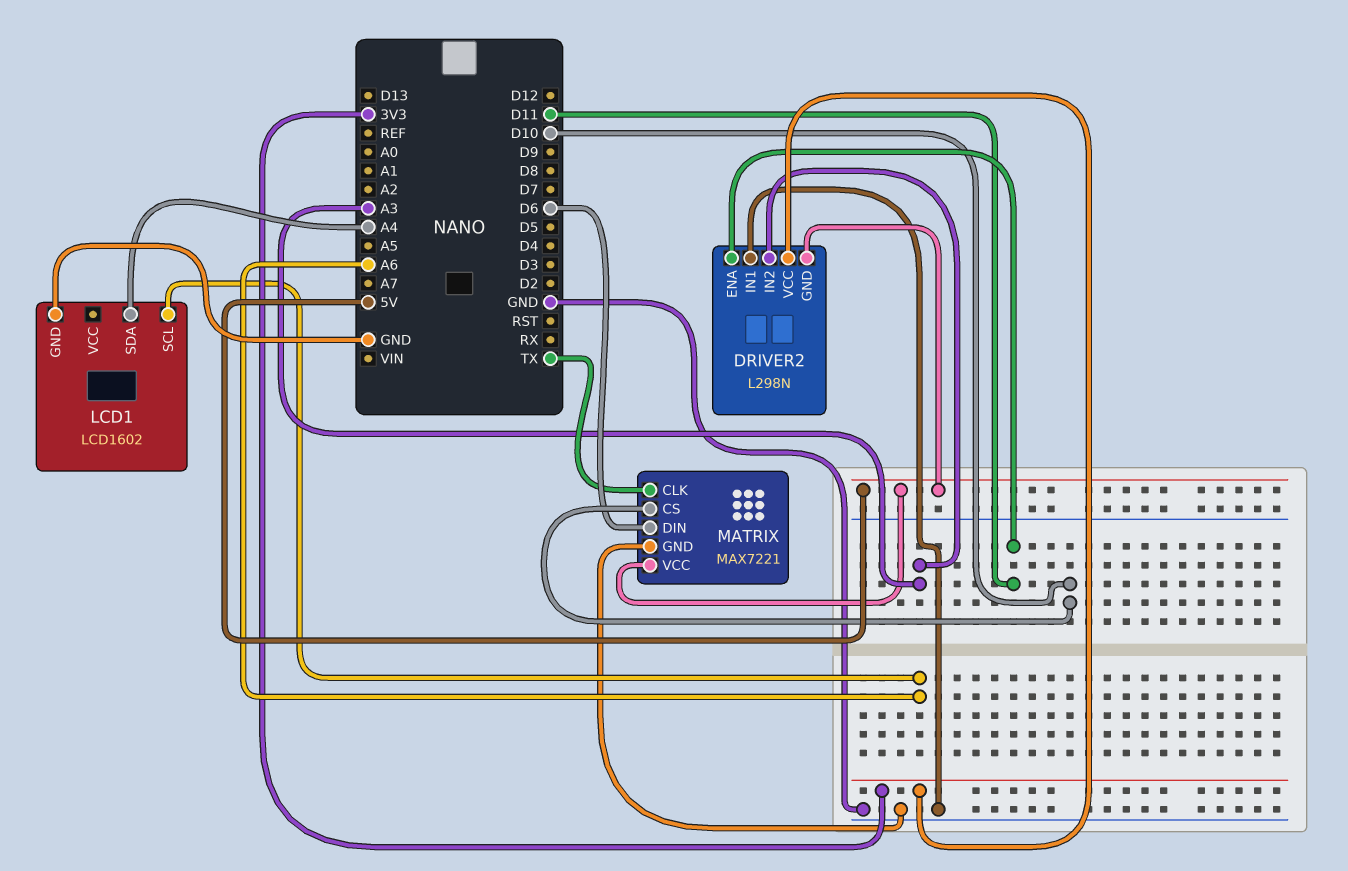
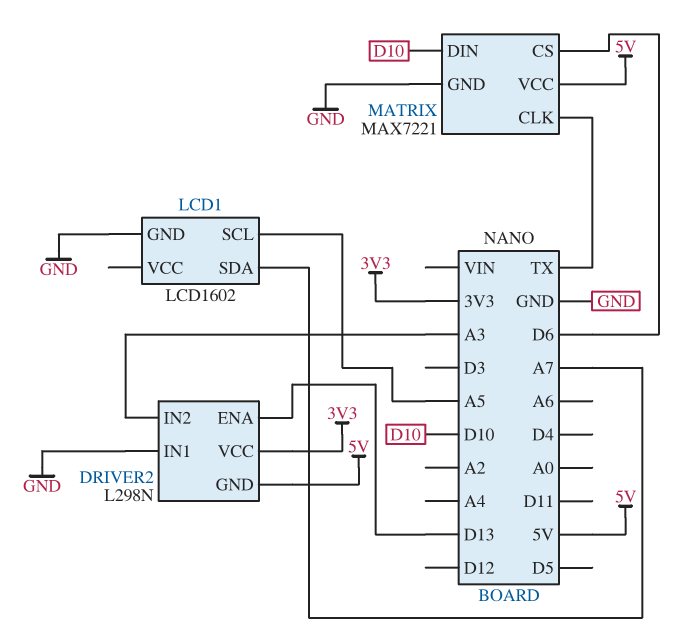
DRIVER2 pin ENA: D11 -> D13
LCD1 pin SCL: A6 -> A5
LCD1 pin SDA: A4 -> A7
MATRIX pin CS: D10 -> D6
MATRIX pin DIN: D6 -> D10

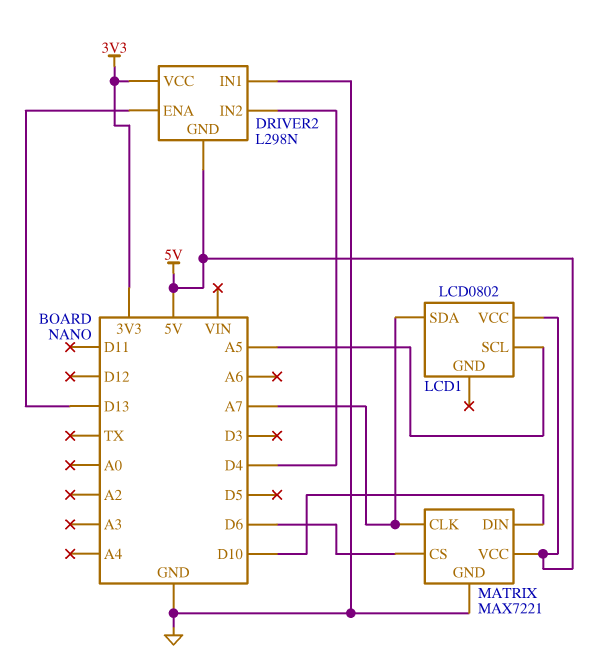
DRIVER2 pin IN2: A3 -> D4
LCD1: LCD1602 -> LCD0802
LCD1 pin GND: GND -> none
LCD1 pin VCC: none -> 5V
MATRIX pin CLK: TX -> A7

